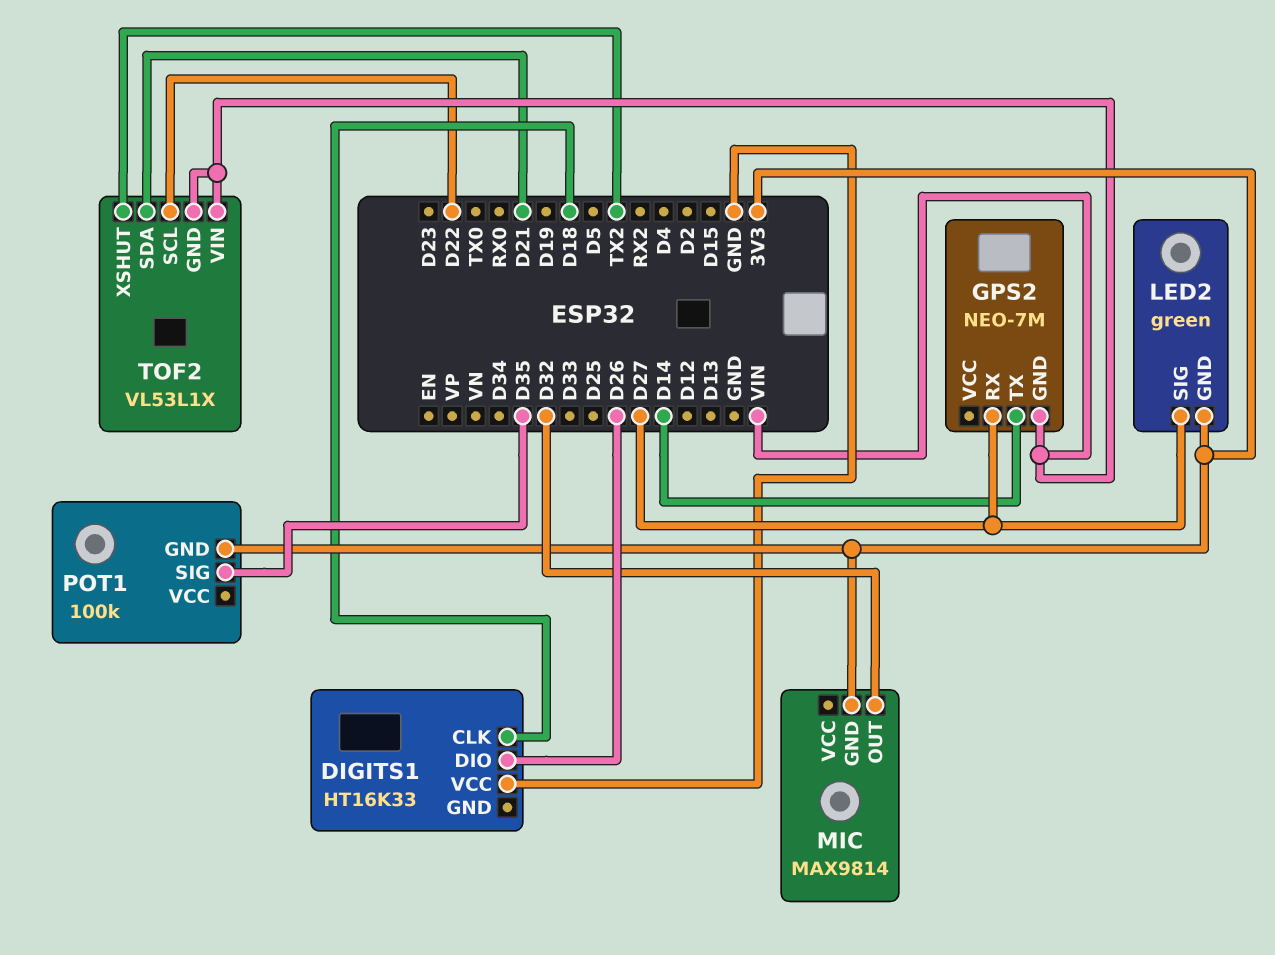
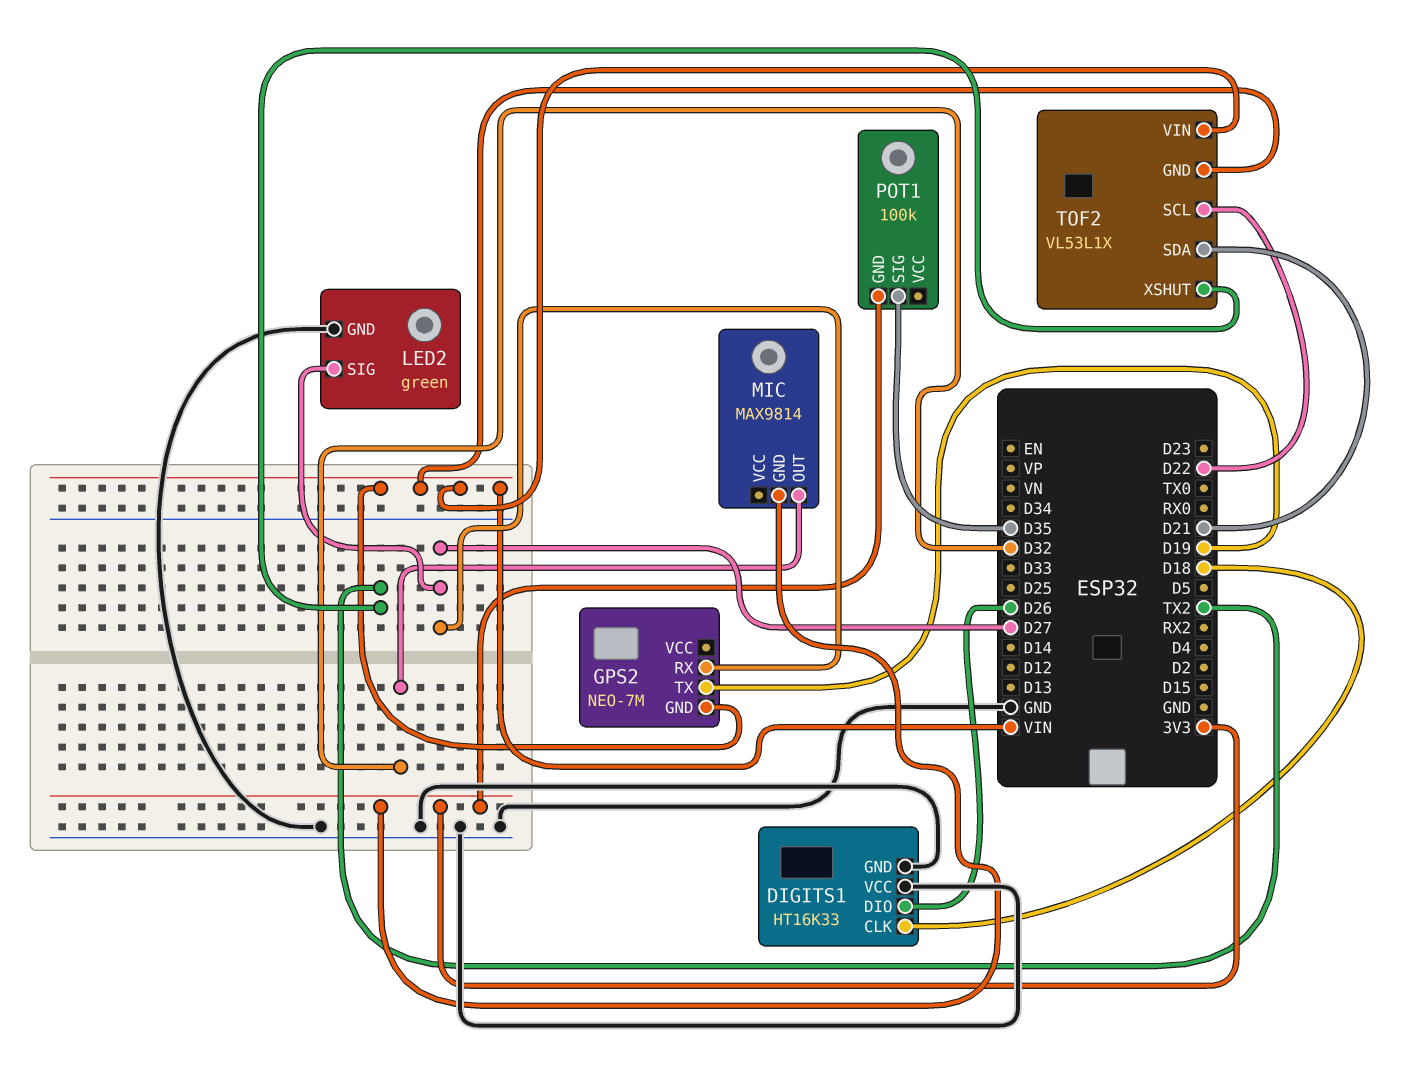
DIGITS1 pin GND: none -> GND
GPS2 pin TX: D14 -> D19
LED2 pin GND: 3V3 -> GND

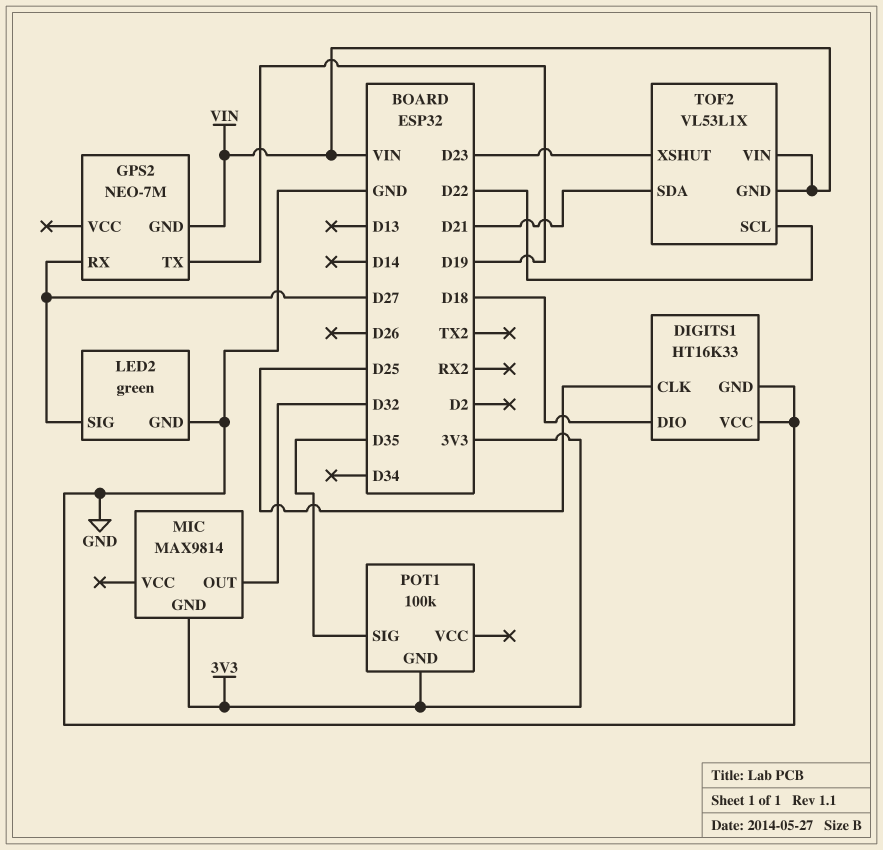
DIGITS1 pin CLK: D18 -> D25
DIGITS1 pin DIO: D26 -> D18
TOF2 pin XSHUT: TX2 -> D23

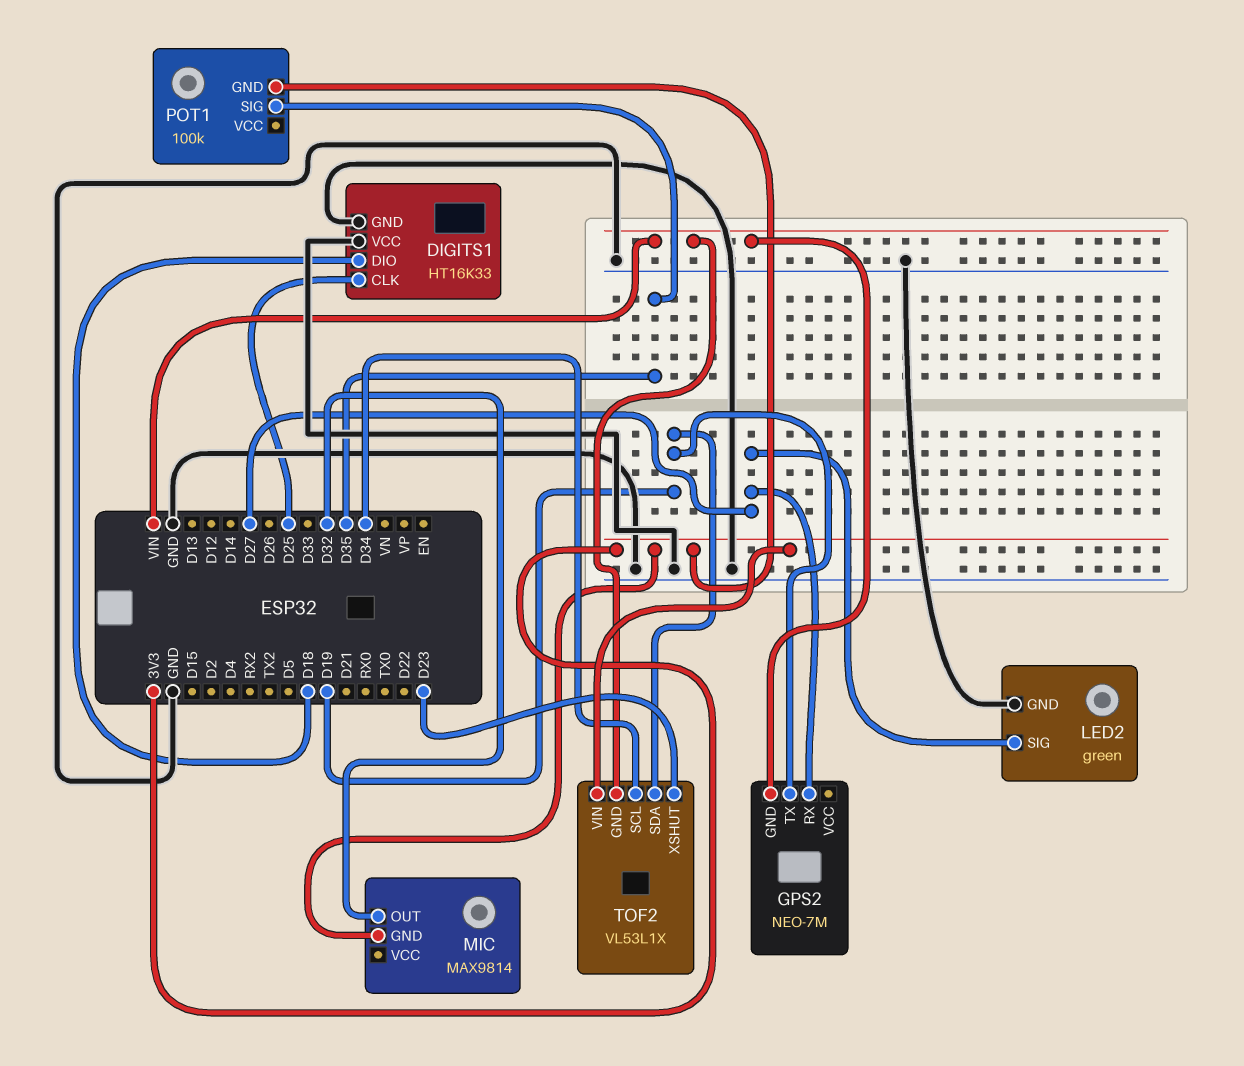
TOF2 pin SCL: D22 -> D34
TOF2 pin SDA: D21 -> D19
TOF2 pin VIN: VIN -> 3V3

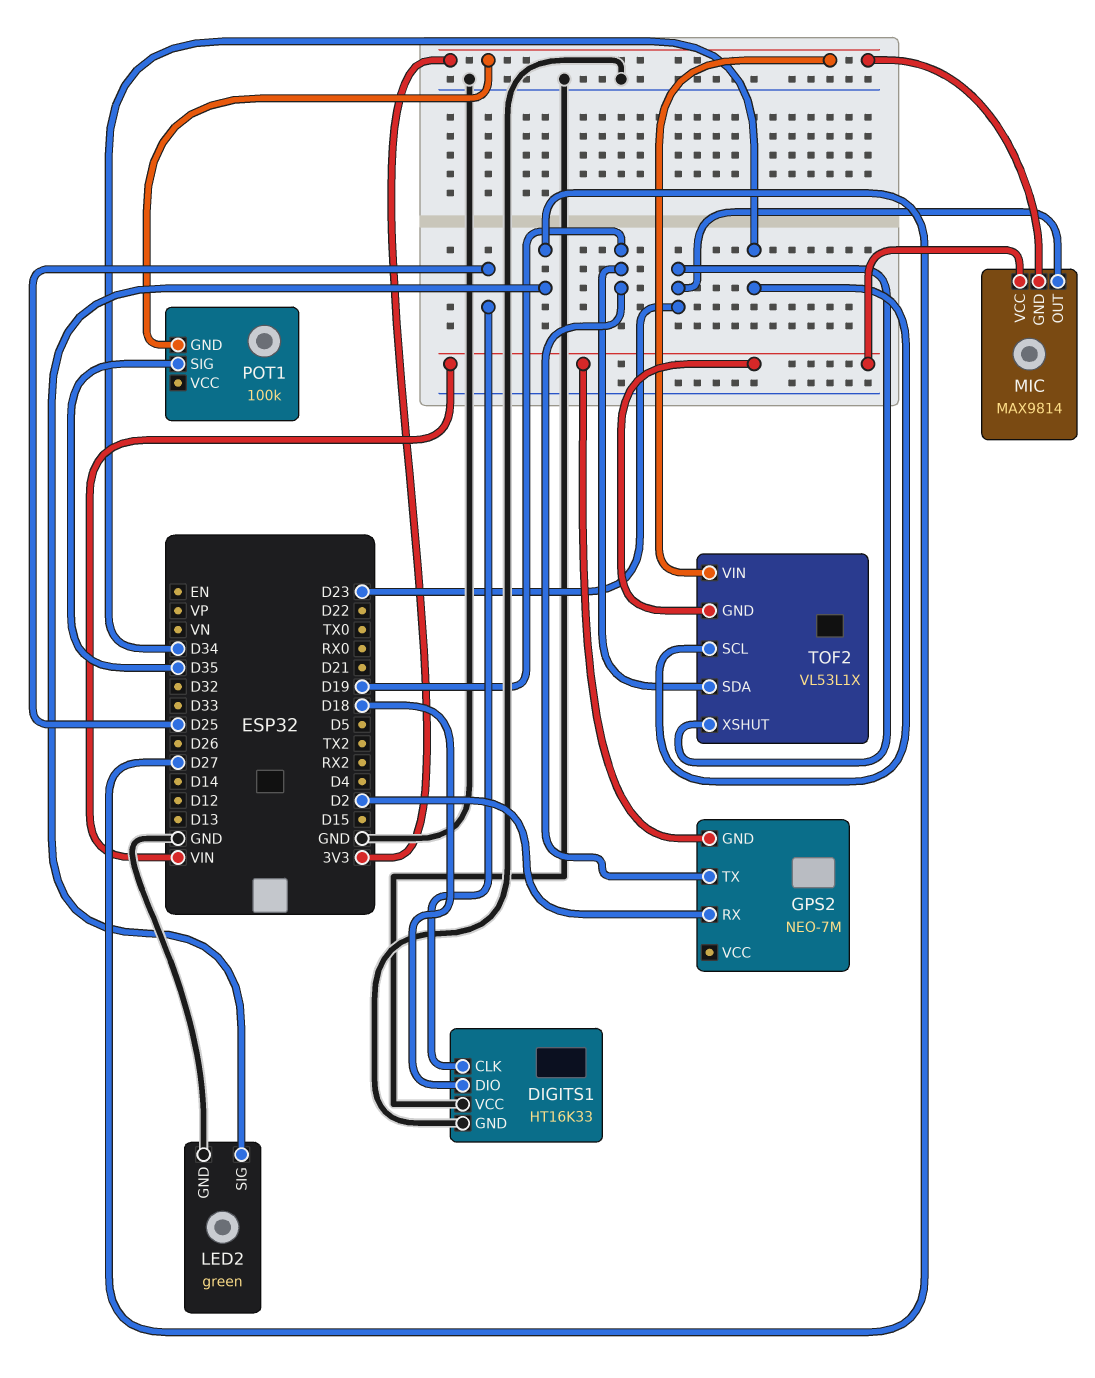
GPS2 pin RX: D27 -> D2
MIC pin OUT: D32 -> D23
MIC pin VCC: none -> VIN

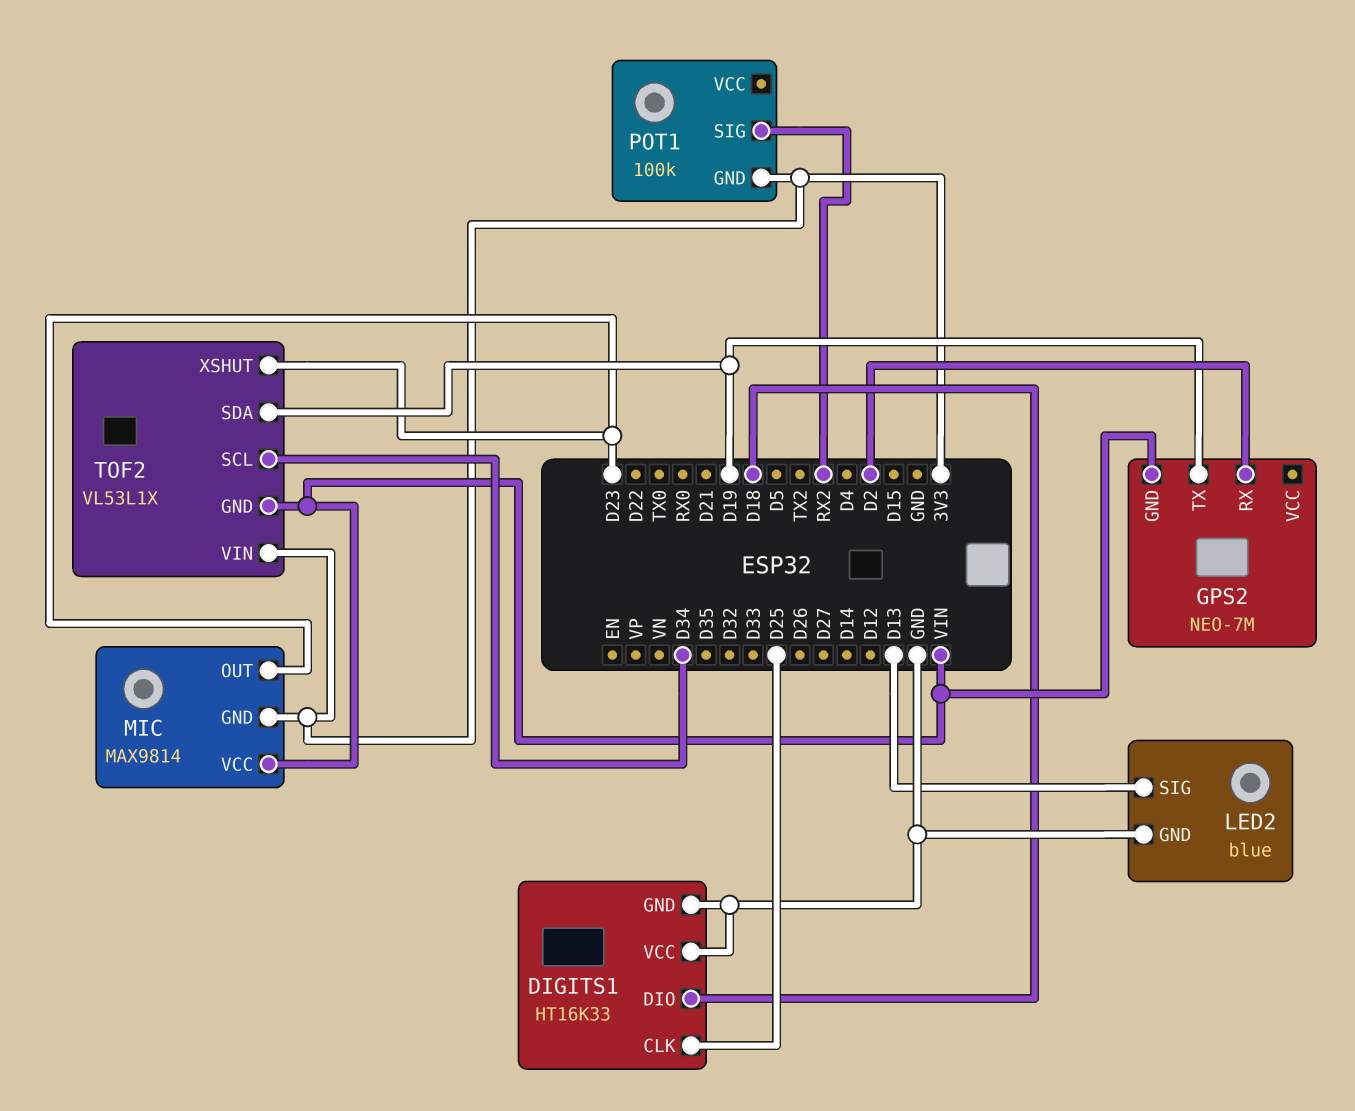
LED2: green -> blue
LED2 pin SIG: D27 -> D13
POT1 pin SIG: D35 -> RX2

